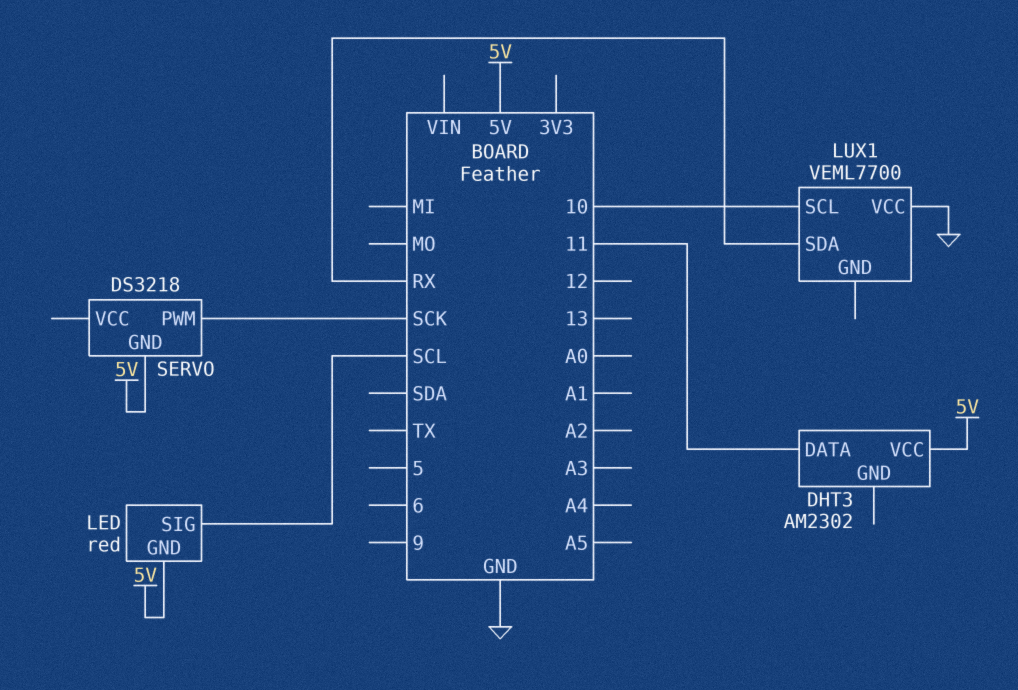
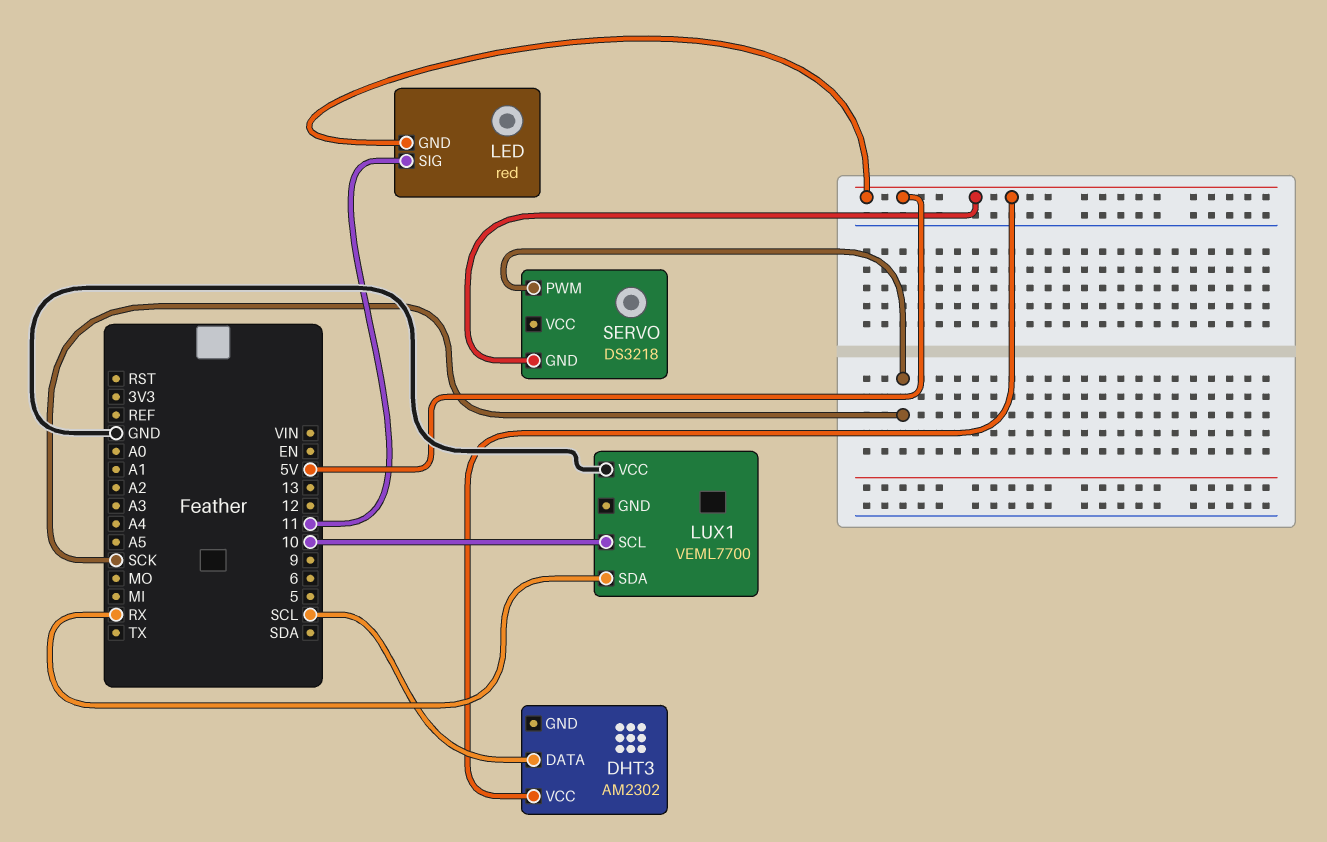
DHT3 pin DATA: 11 -> SCL
LED pin SIG: SCL -> 11

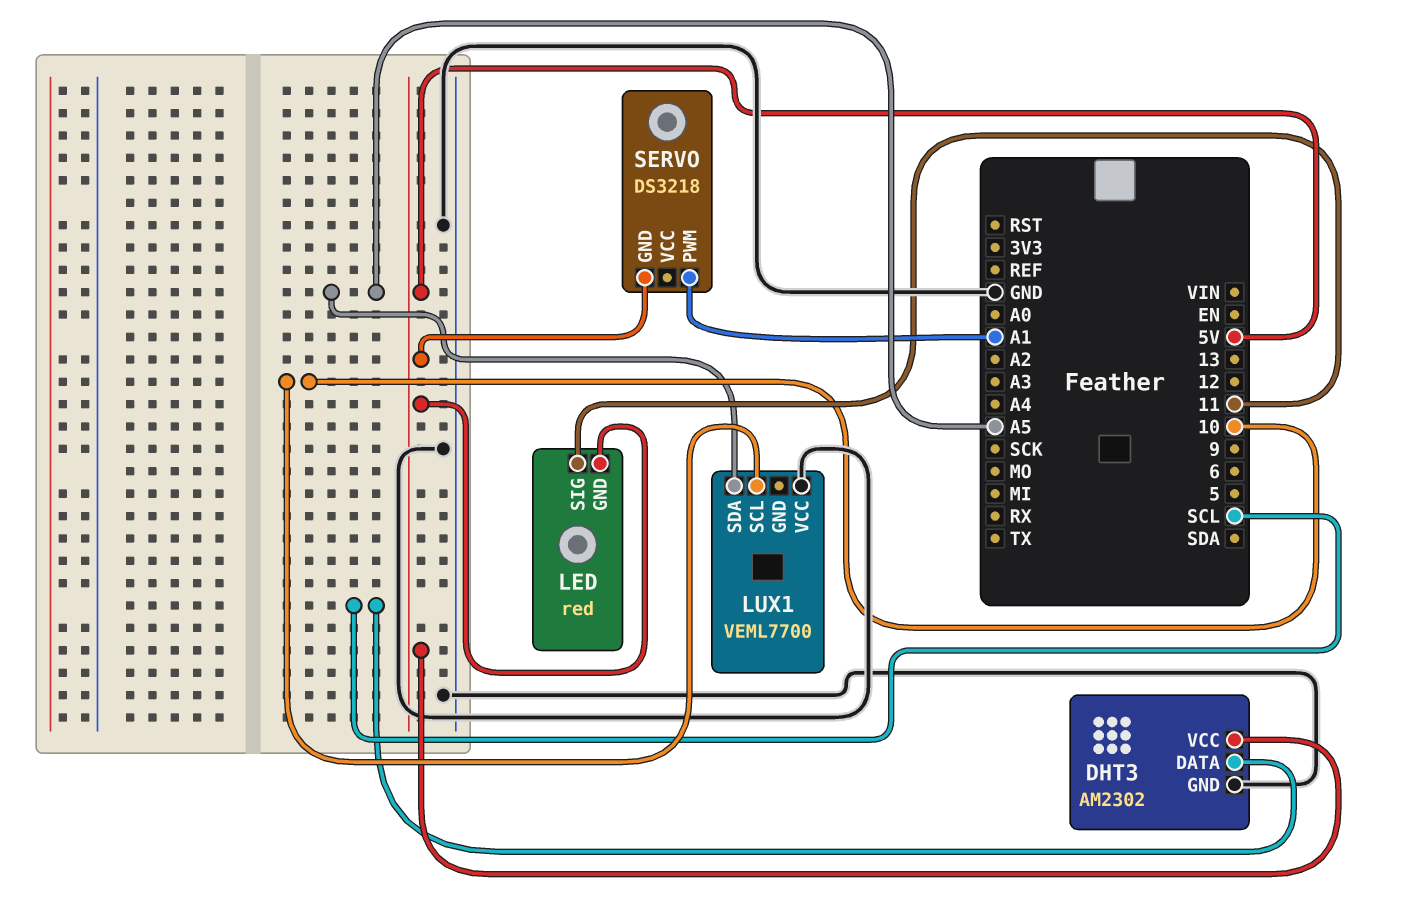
DHT3 pin GND: none -> GND
LUX1 pin SDA: RX -> A5
SERVO pin PWM: SCK -> A1

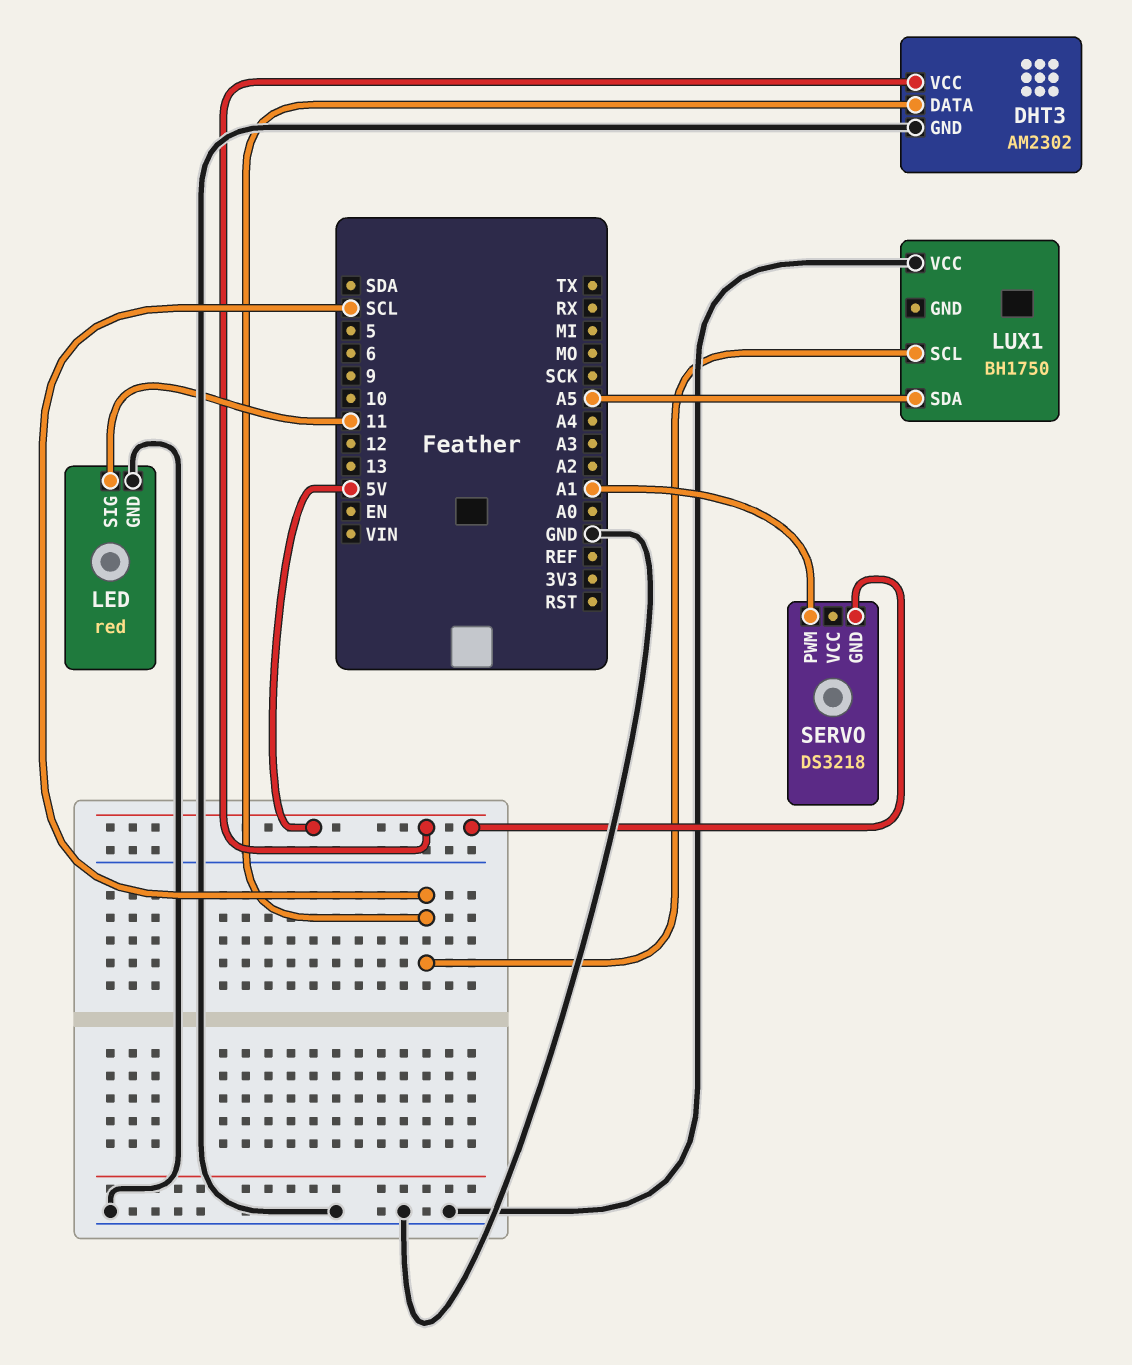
LED pin GND: 5V -> GND
LUX1: VEML7700 -> BH1750
LUX1 pin SCL: 10 -> SCL

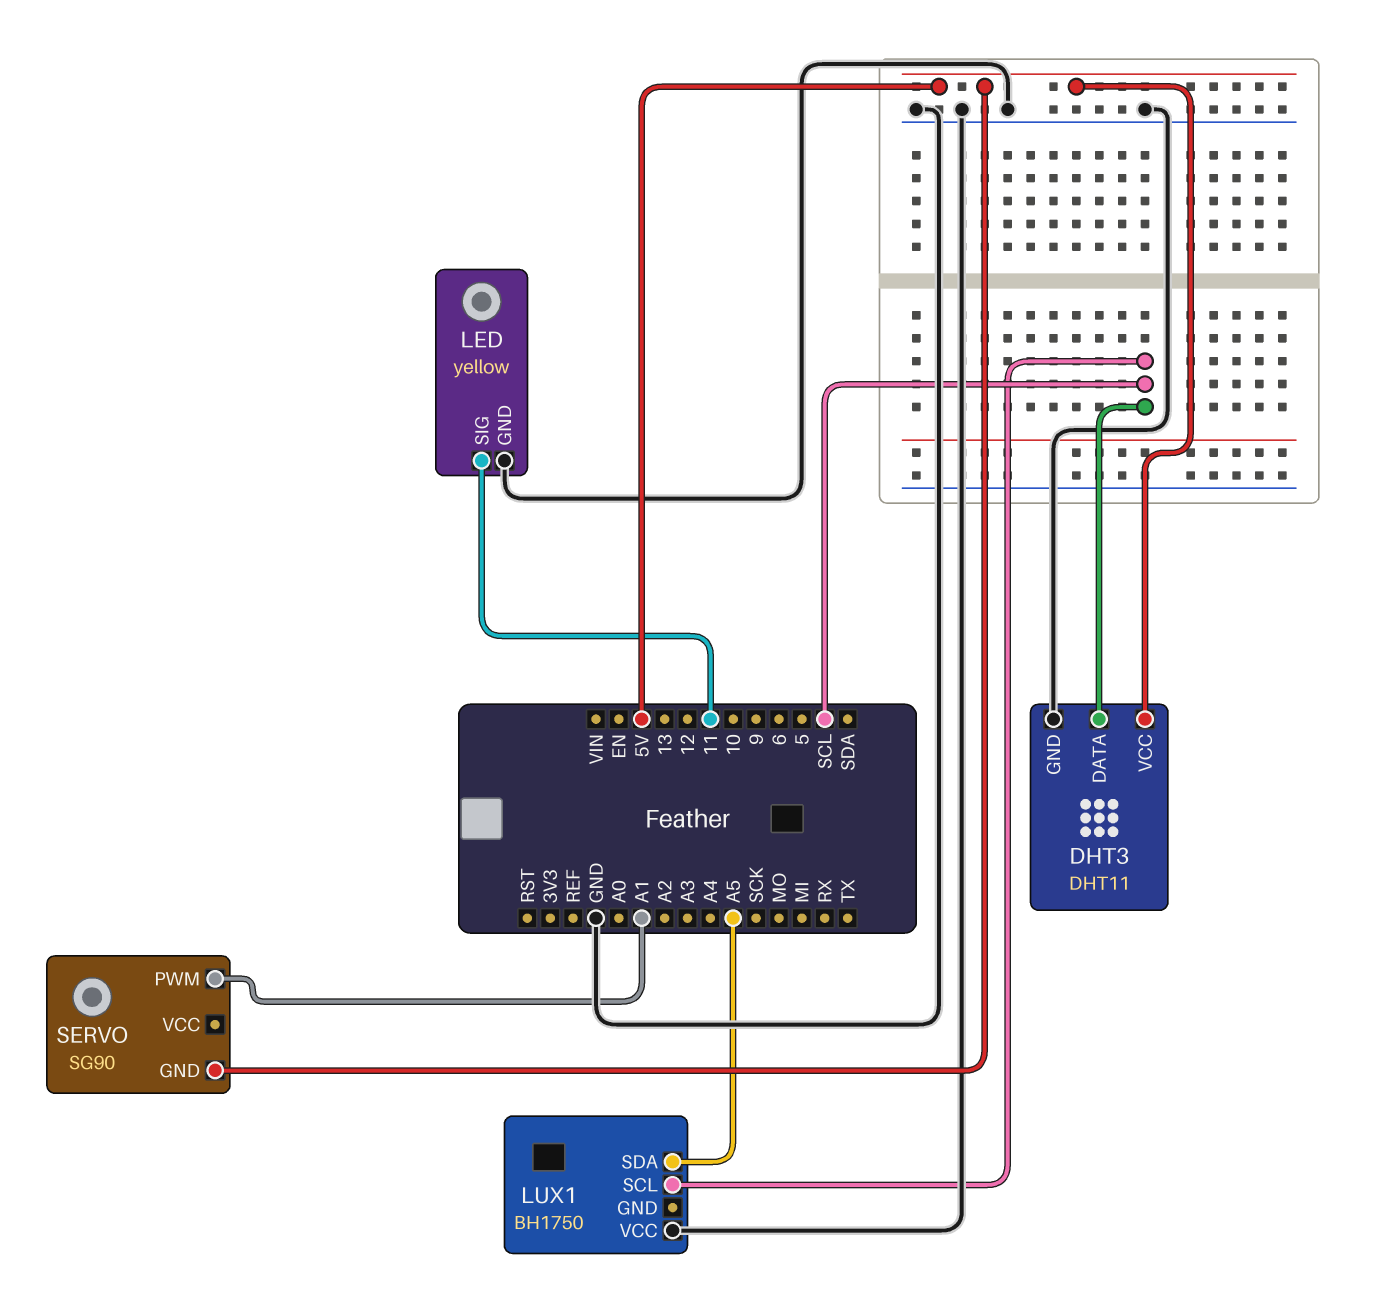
DHT3: AM2302 -> DHT11
LED: red -> yellow
SERVO: DS3218 -> SG90

